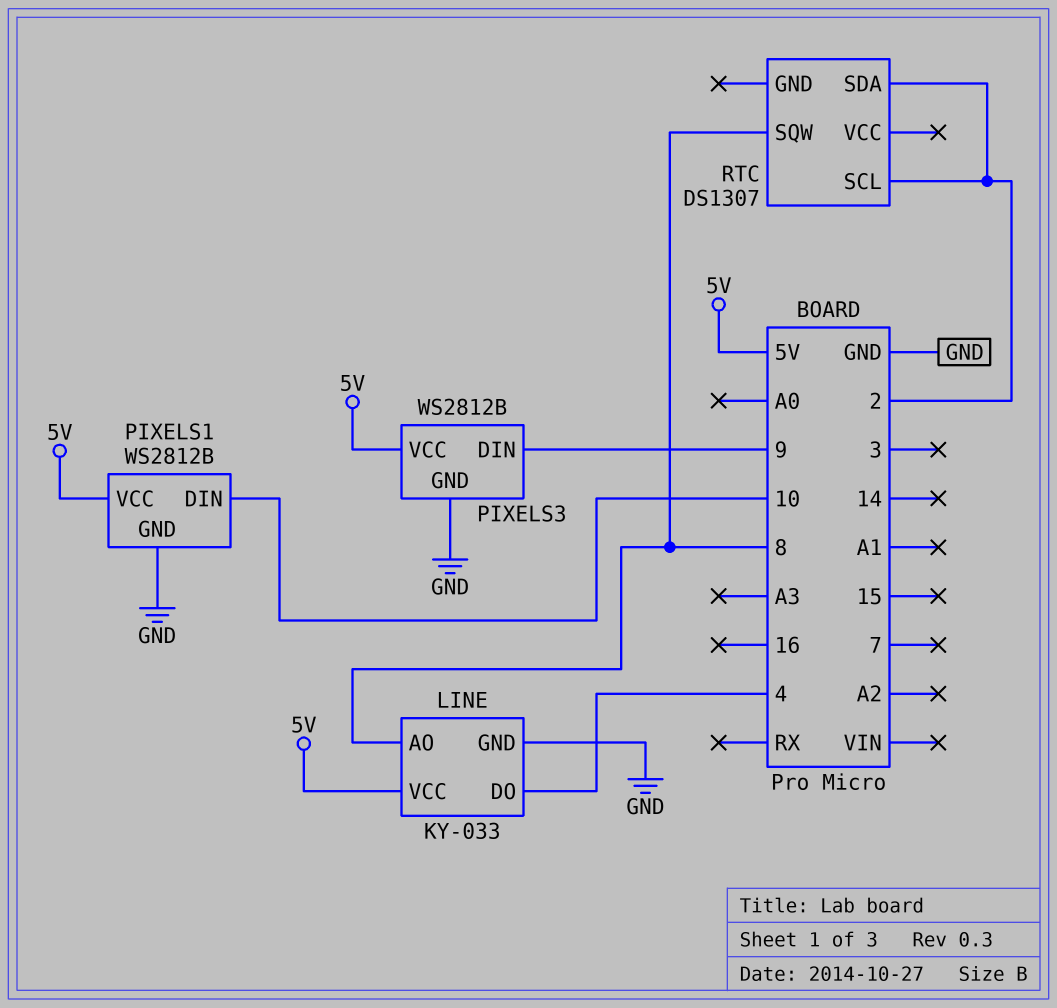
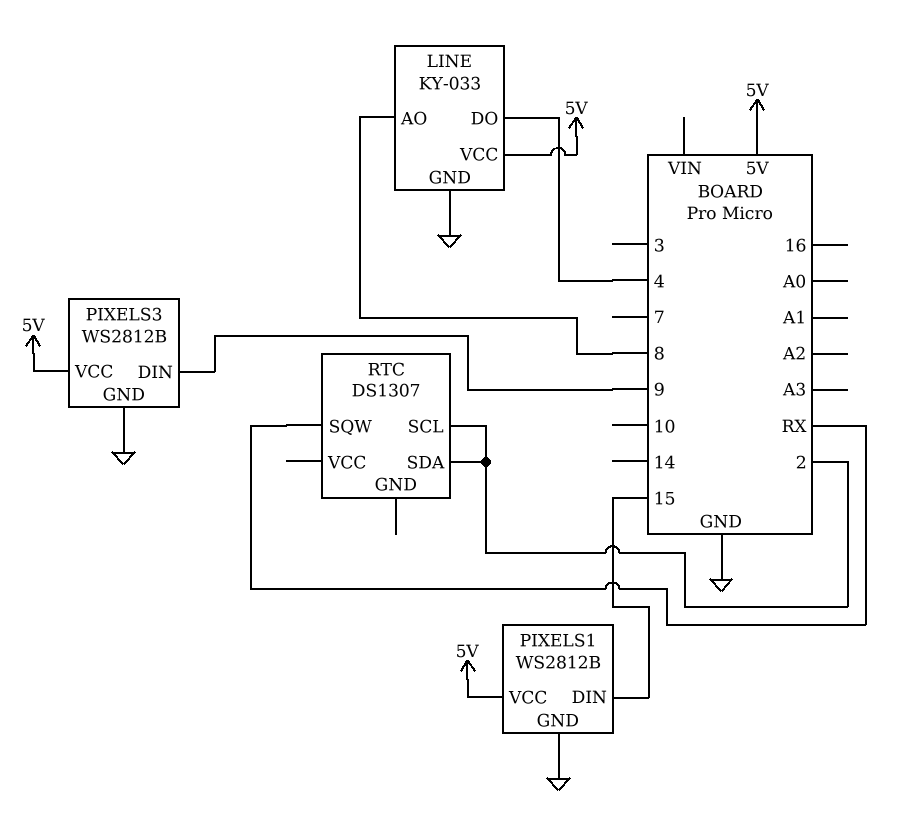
PIXELS1 pin DIN: 10 -> 15
RTC pin SQW: 8 -> RX

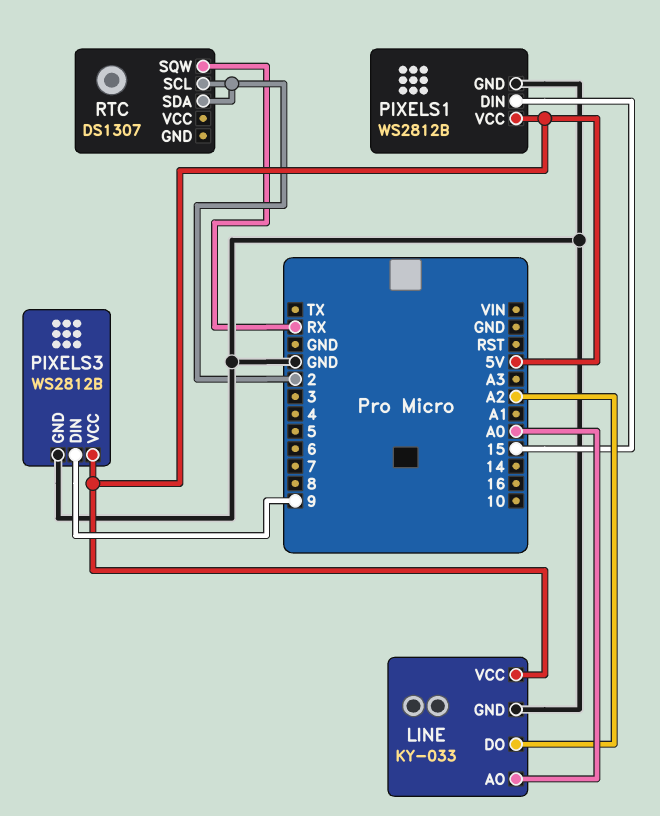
LINE pin AO: 8 -> A0
LINE pin DO: 4 -> A2

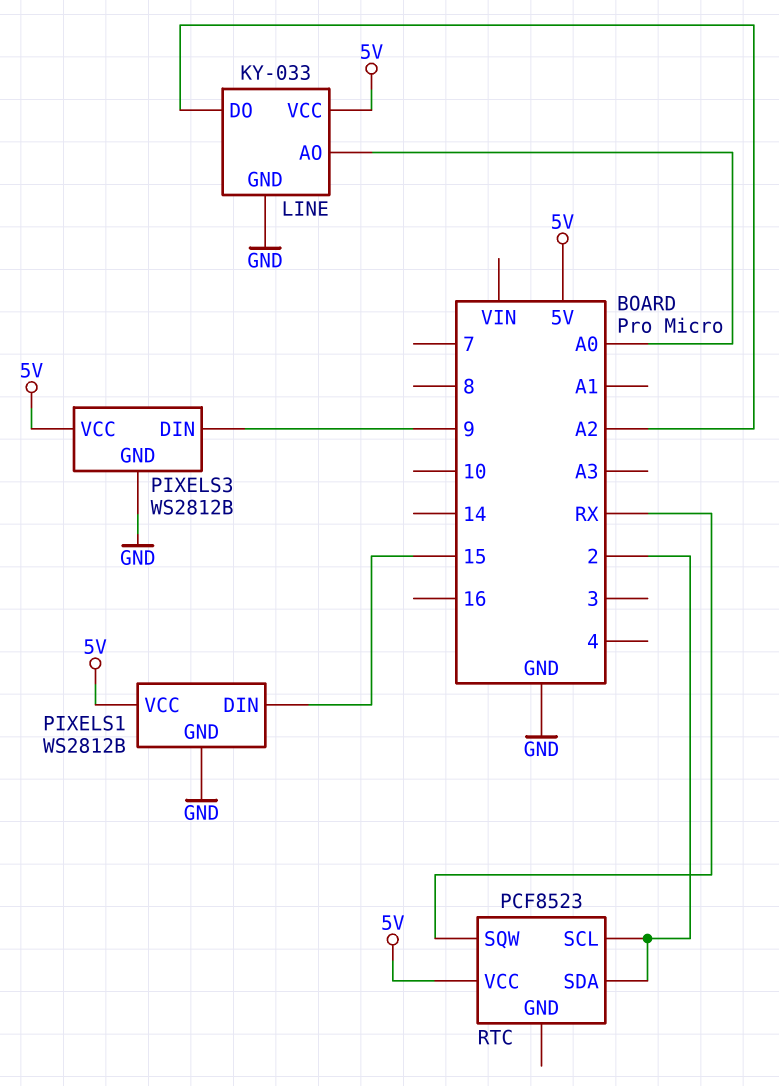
RTC: DS1307 -> PCF8523
RTC pin VCC: none -> 5V

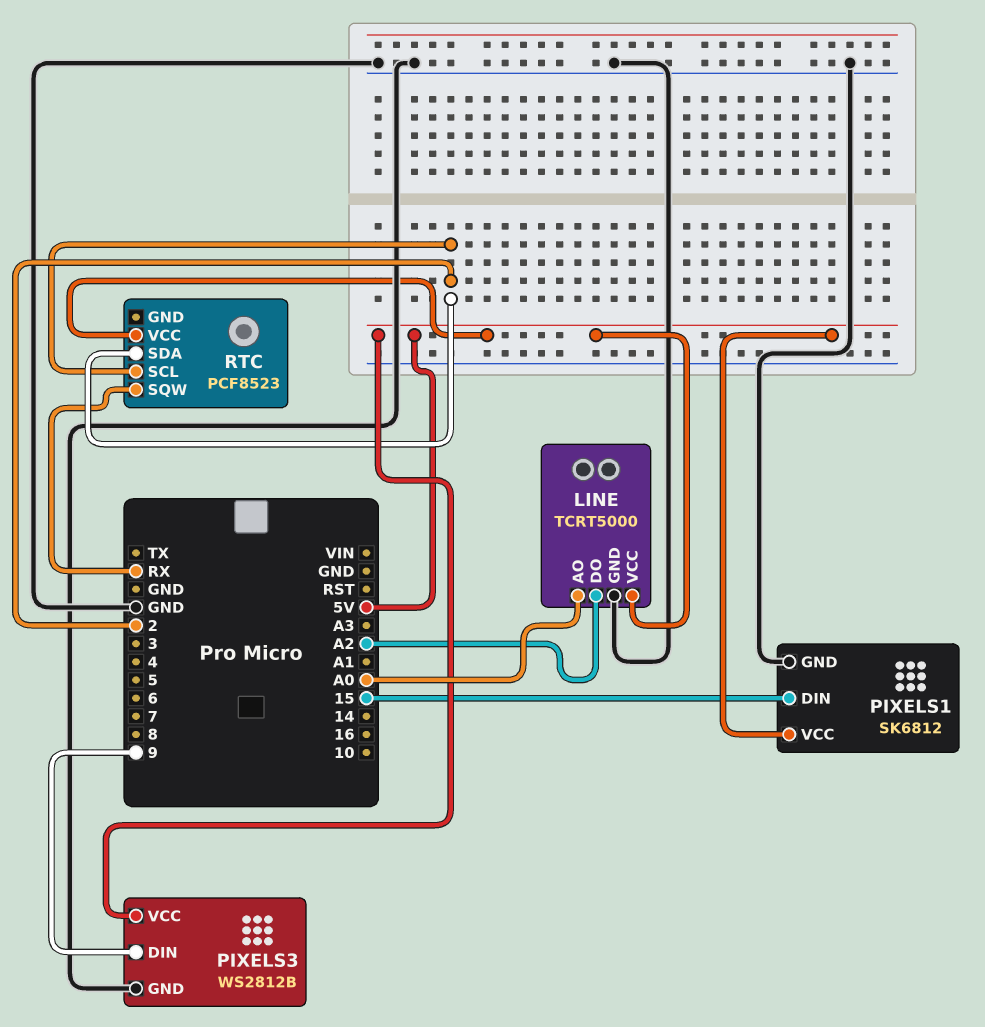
LINE: KY-033 -> TCRT5000
PIXELS1: WS2812B -> SK6812

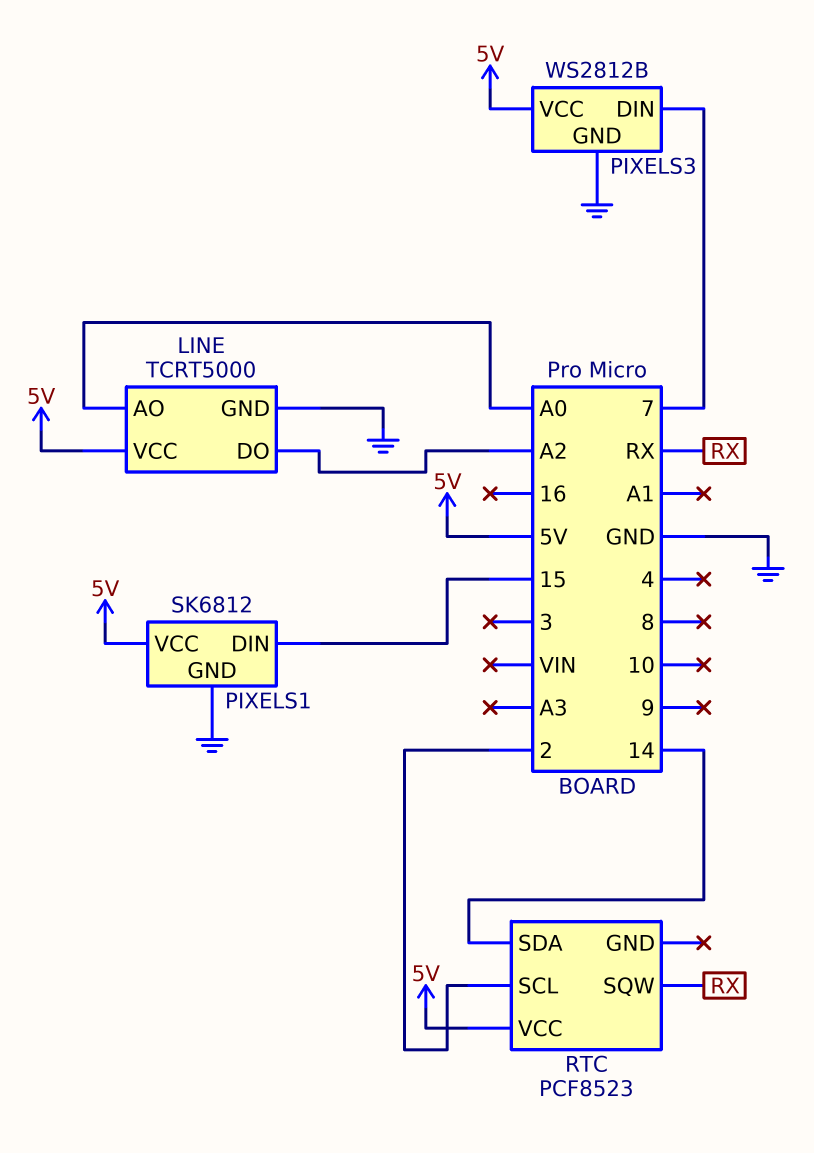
PIXELS3 pin DIN: 9 -> 7
RTC pin SDA: 2 -> 14

